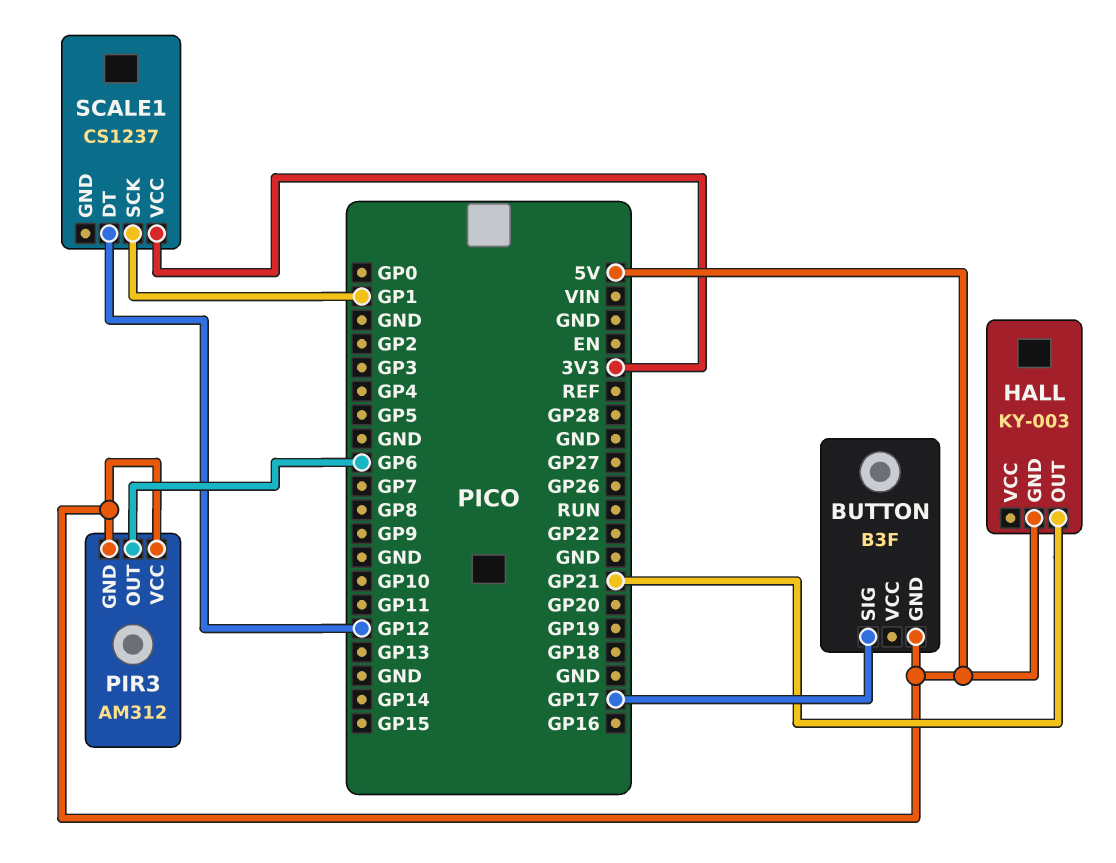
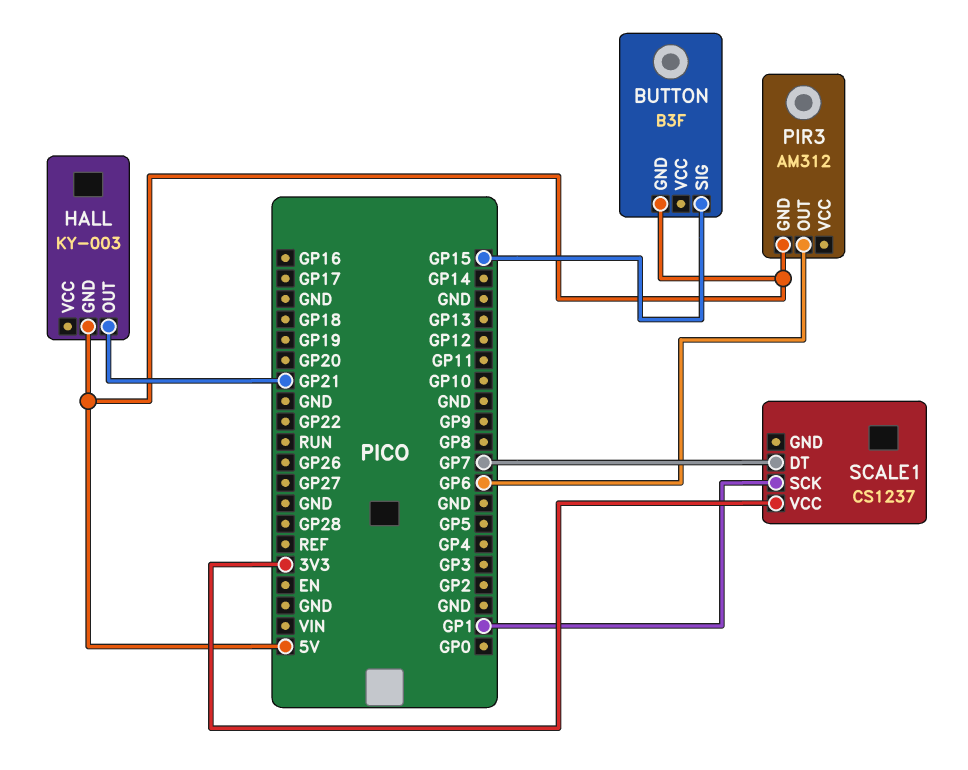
BUTTON pin SIG: GP17 -> GP15
PIR3 pin VCC: 5V -> none
SCALE1 pin DT: GP12 -> GP7

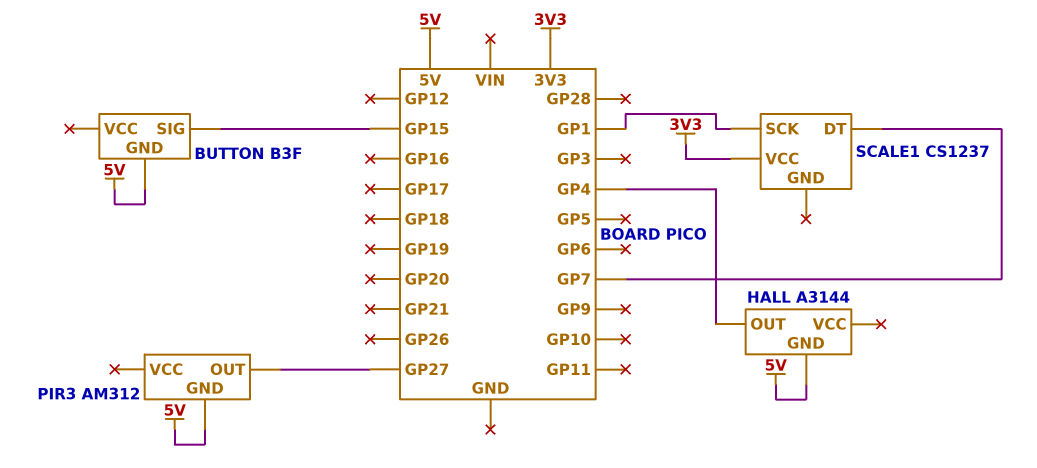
HALL: KY-003 -> A3144
HALL pin OUT: GP21 -> GP4
PIR3 pin OUT: GP6 -> GP27

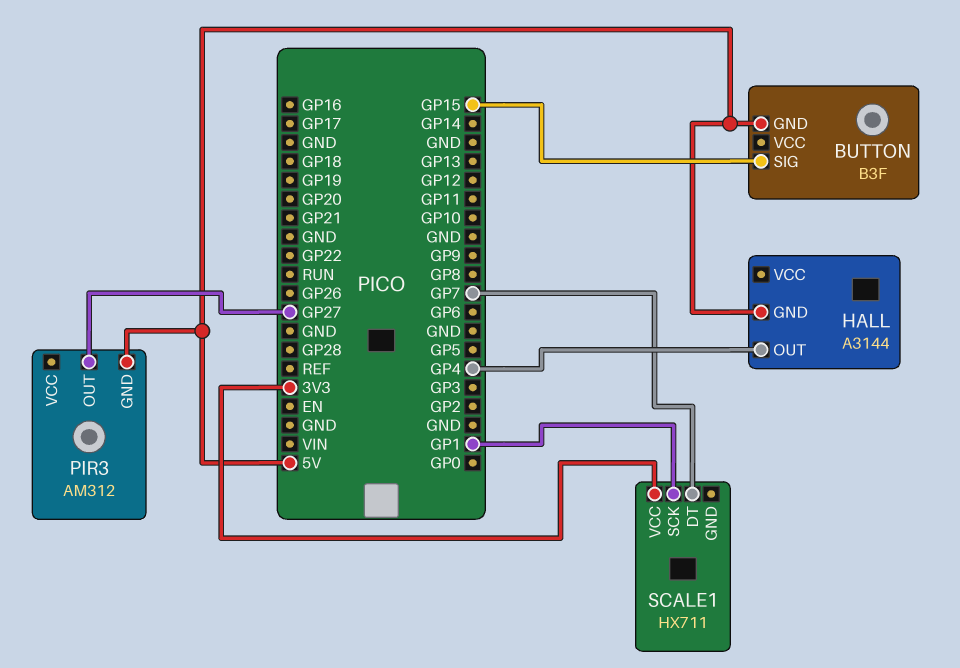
SCALE1: CS1237 -> HX711

